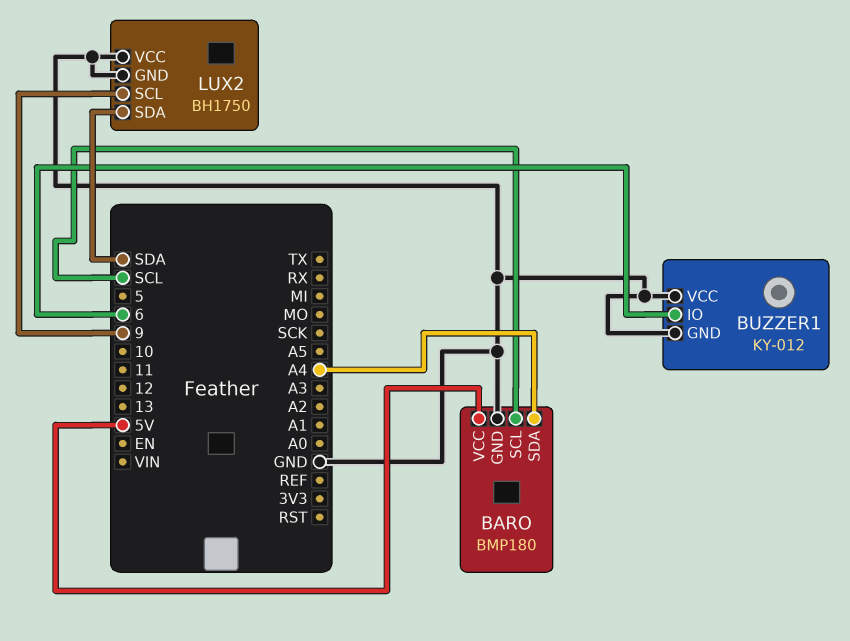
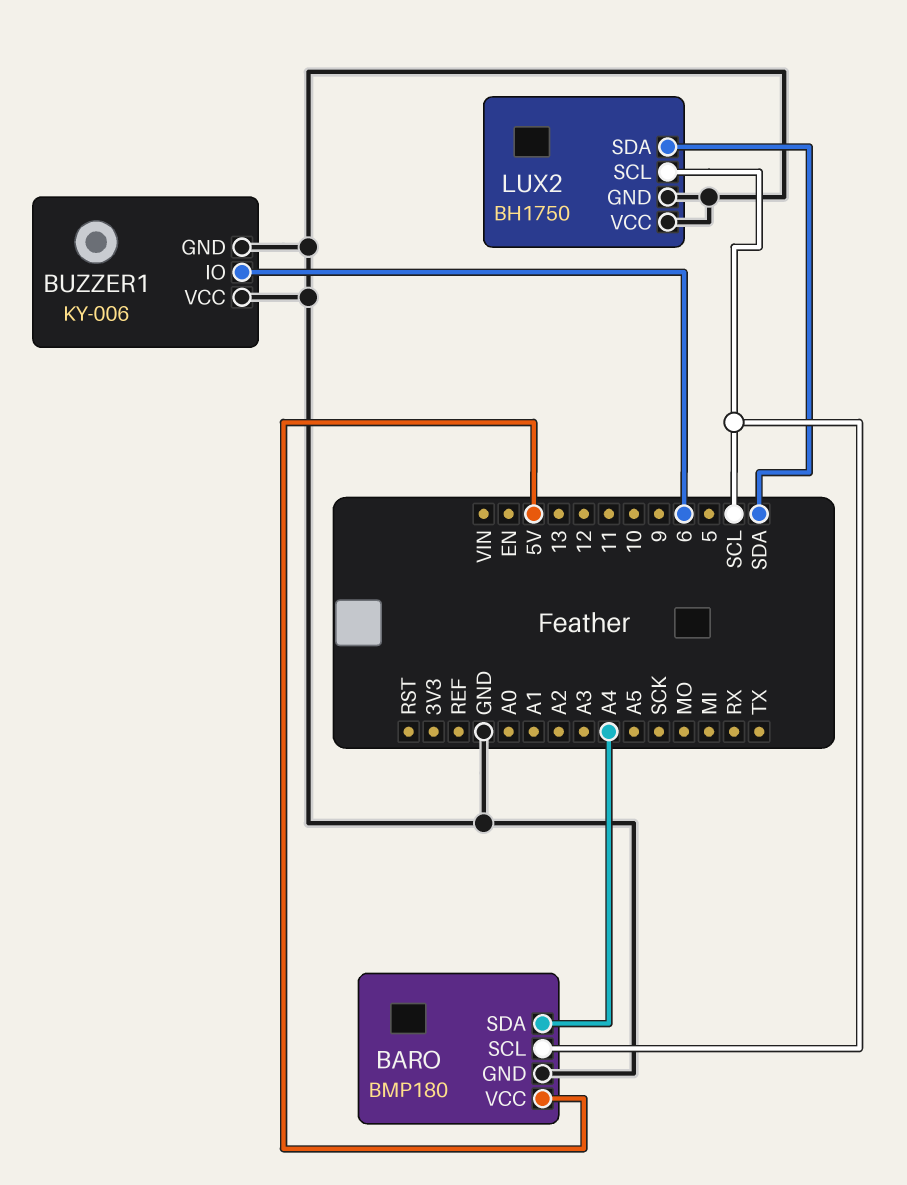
BUZZER1: KY-012 -> KY-006
LUX2 pin SCL: 9 -> SCL

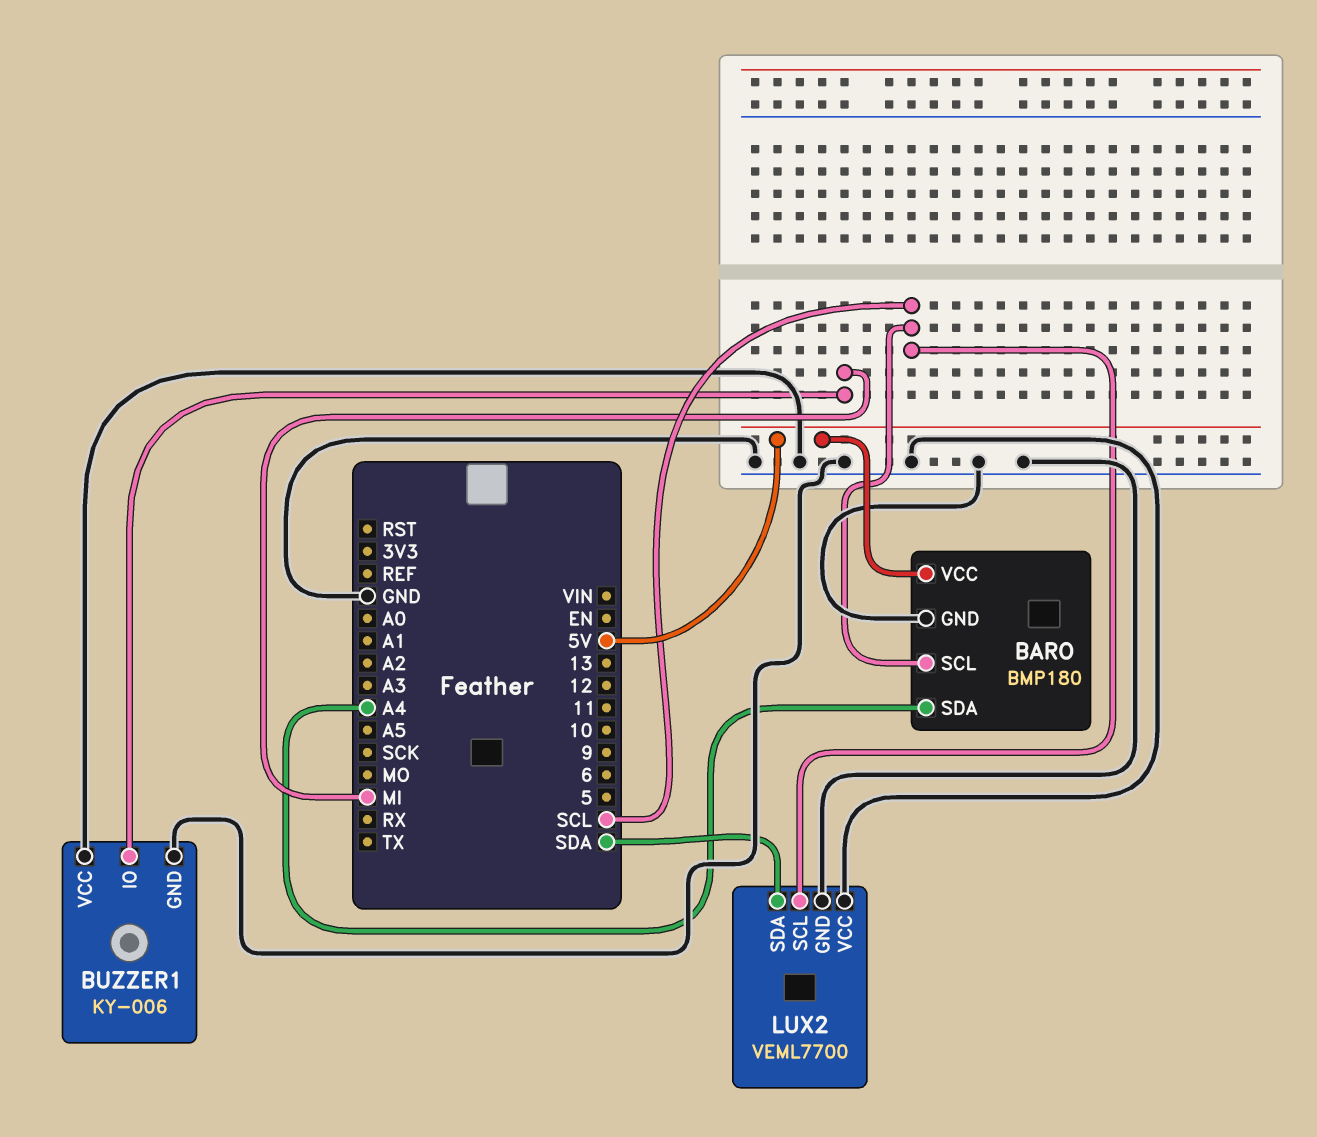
BUZZER1 pin IO: 6 -> MI
LUX2: BH1750 -> VEML7700

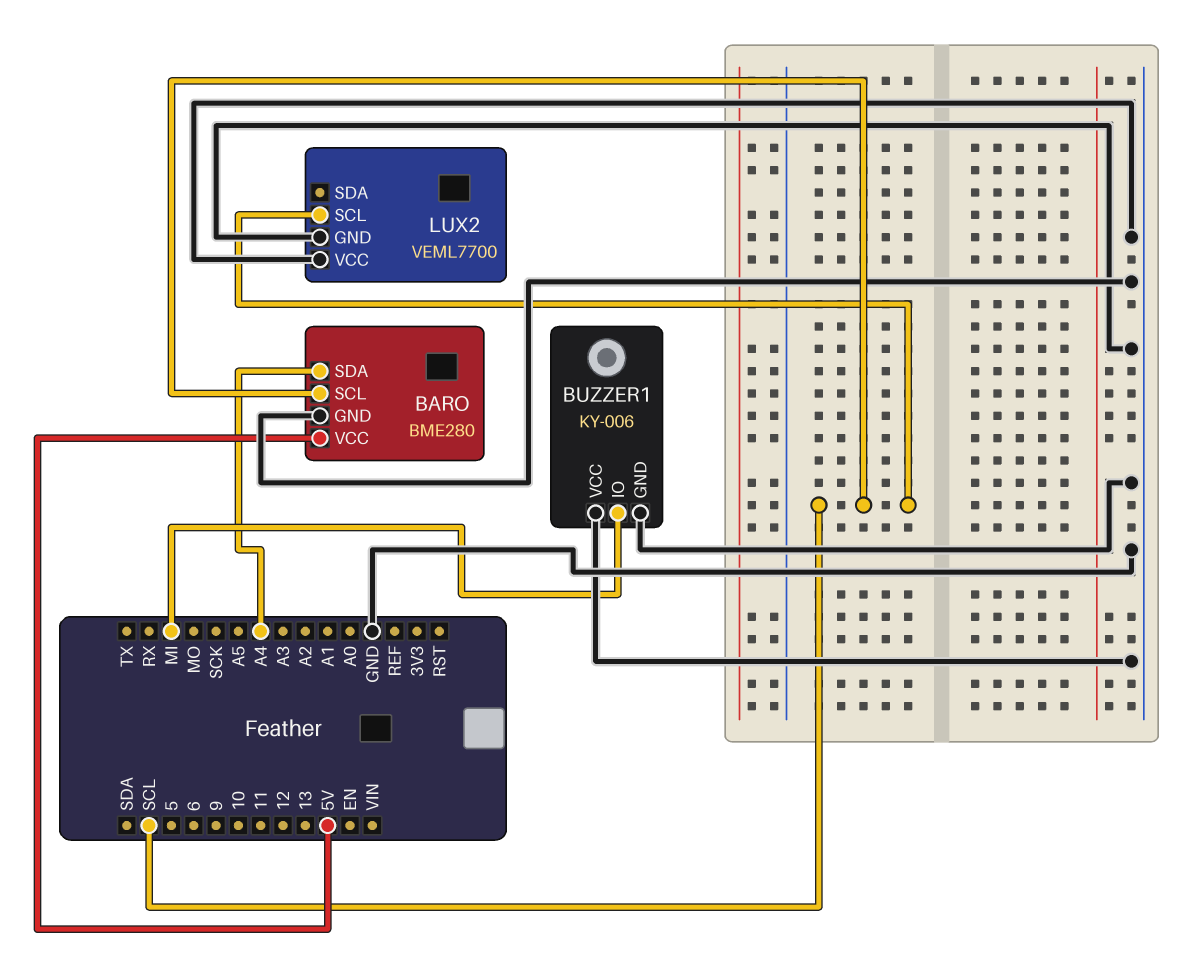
BARO: BMP180 -> BME280
LUX2 pin SDA: SDA -> none

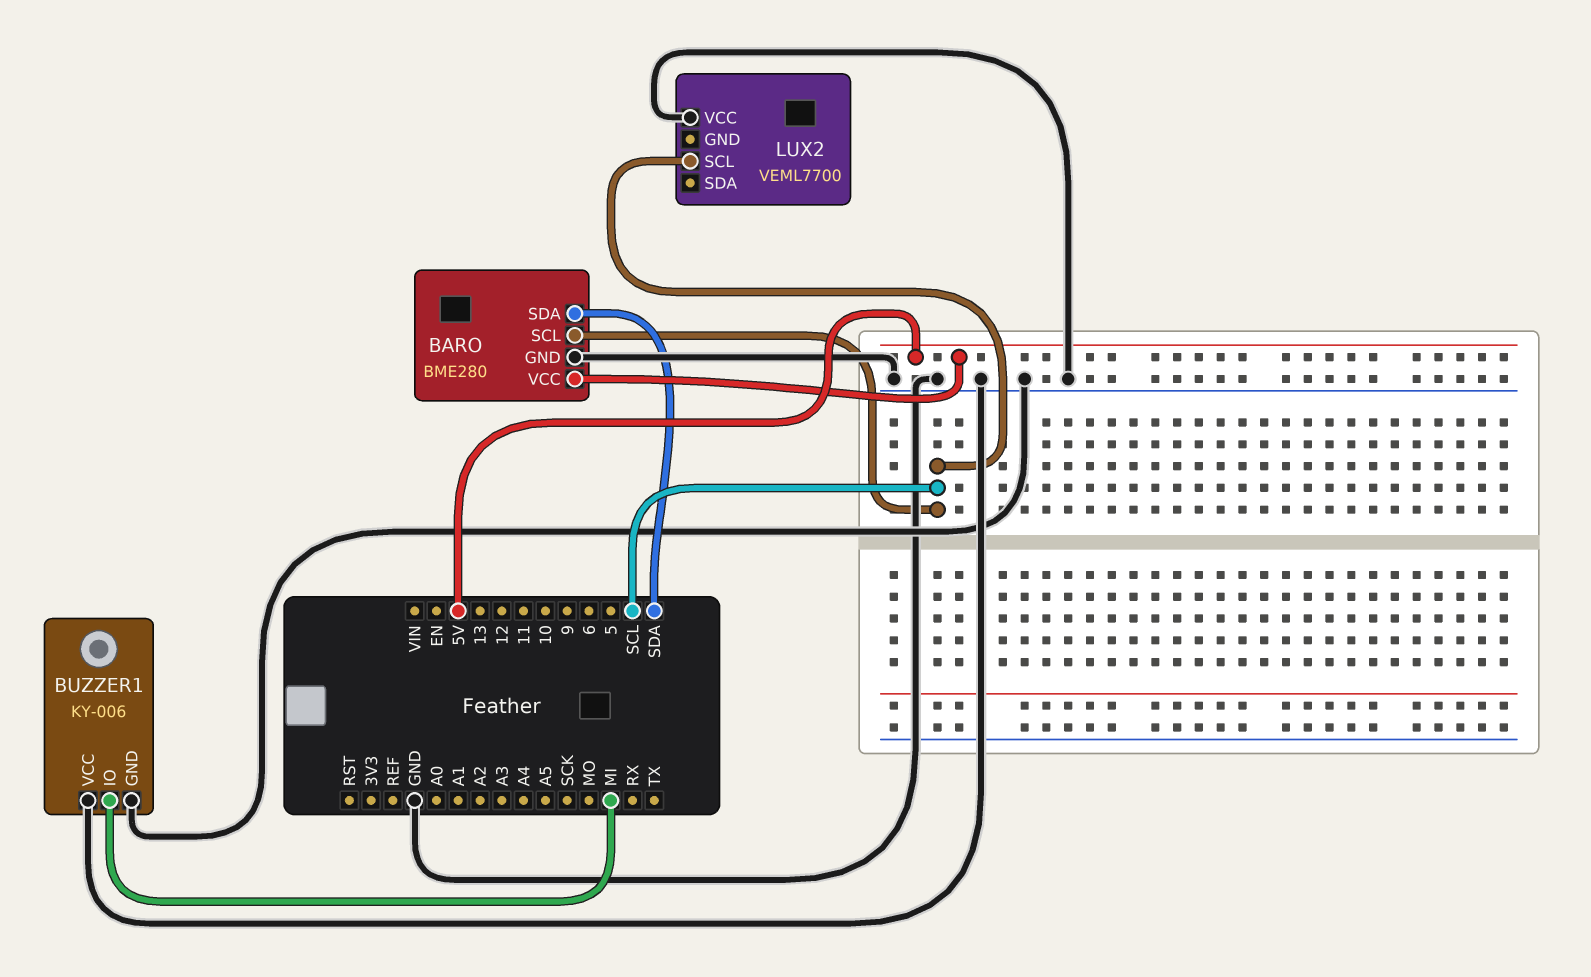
BARO pin SDA: A4 -> SDA
LUX2 pin GND: GND -> none

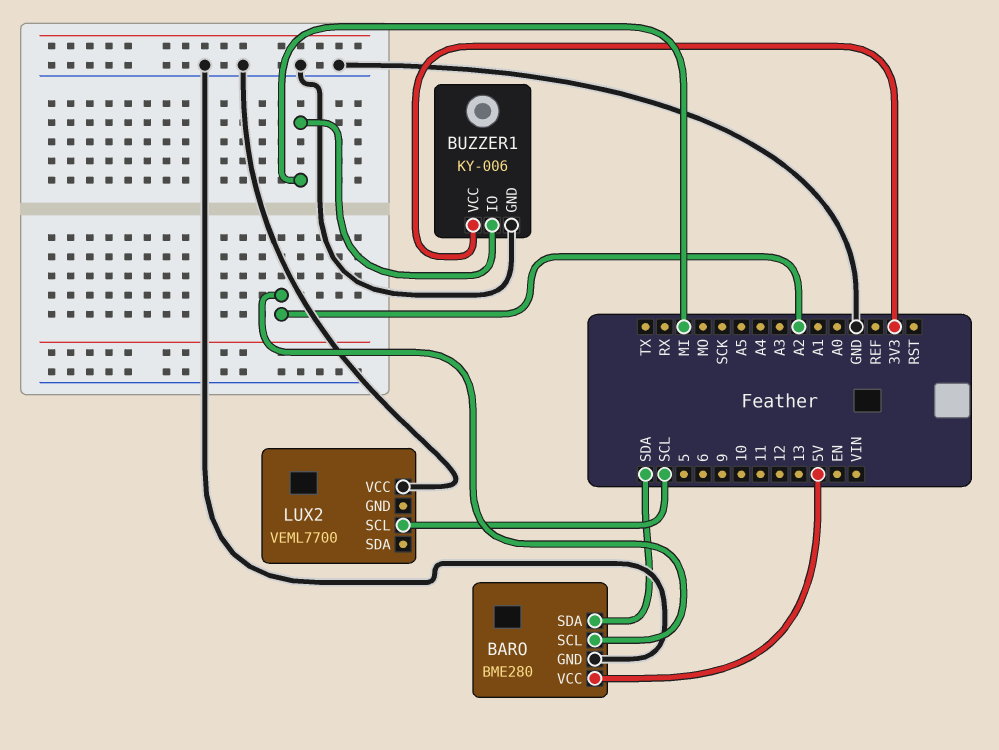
BARO pin SCL: SCL -> A2
BUZZER1 pin VCC: GND -> 3V3

